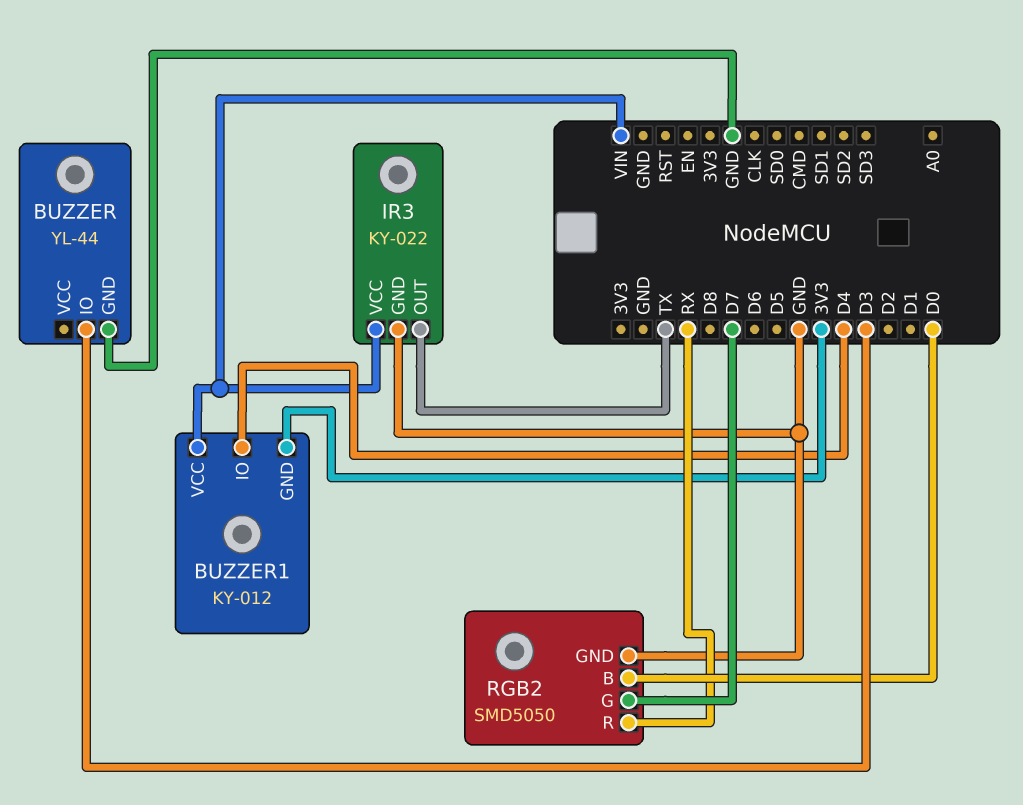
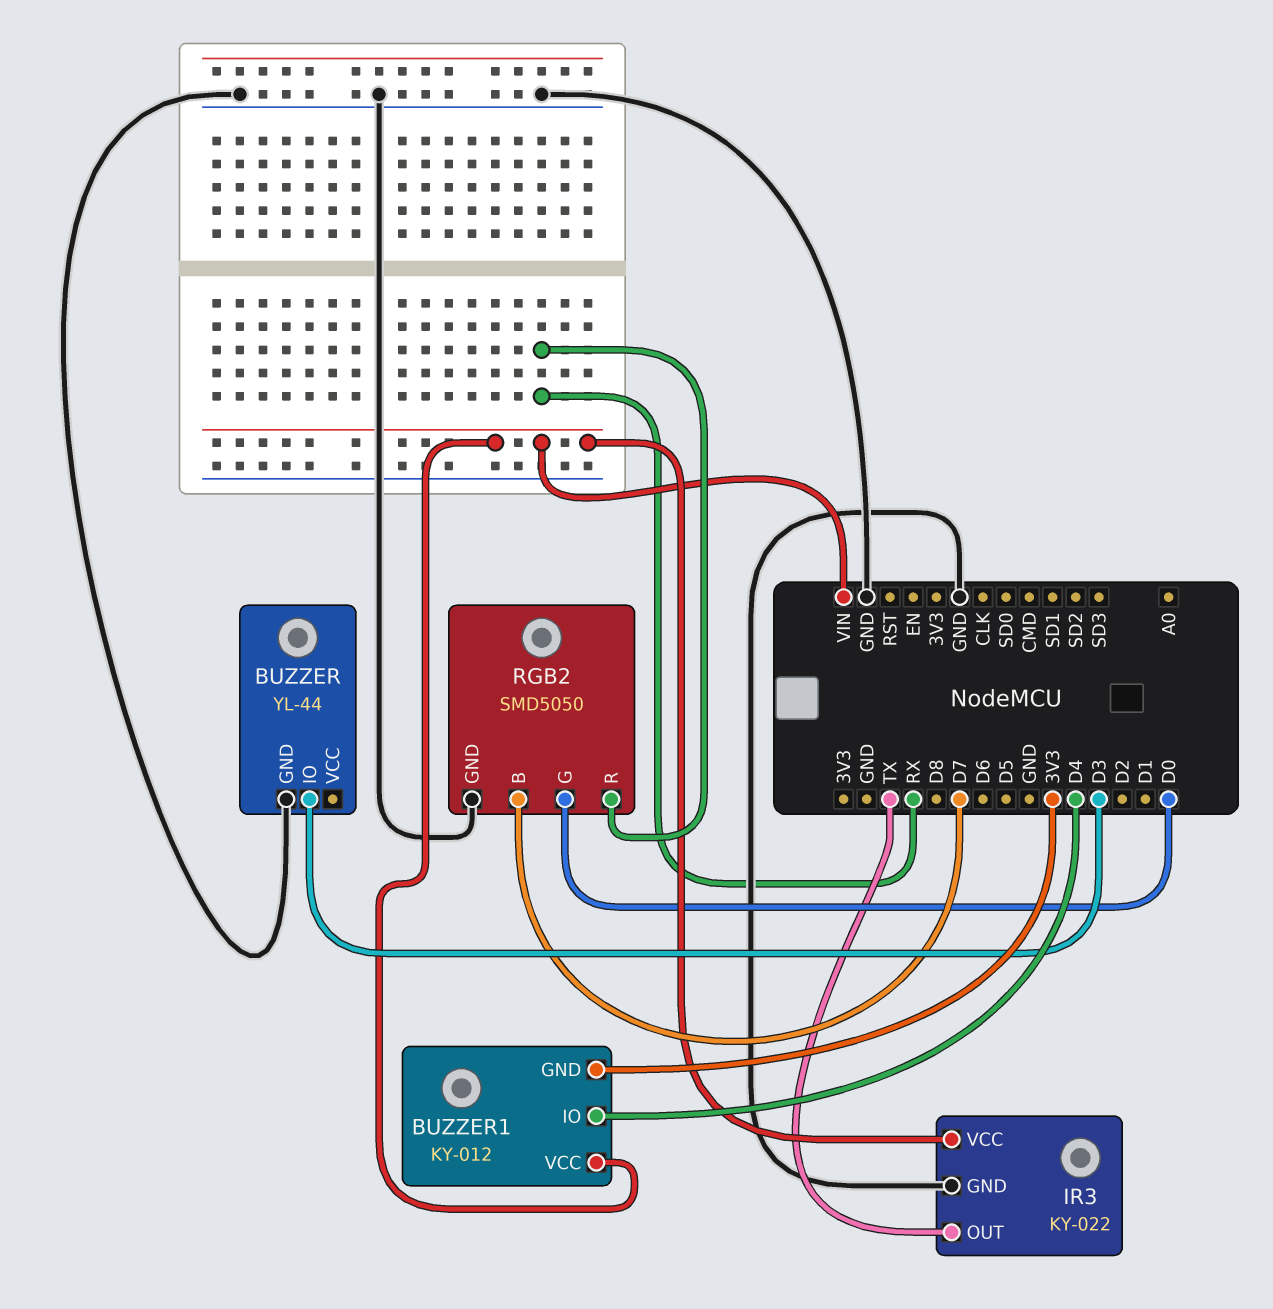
RGB2 pin B: D0 -> D7
RGB2 pin G: D7 -> D0

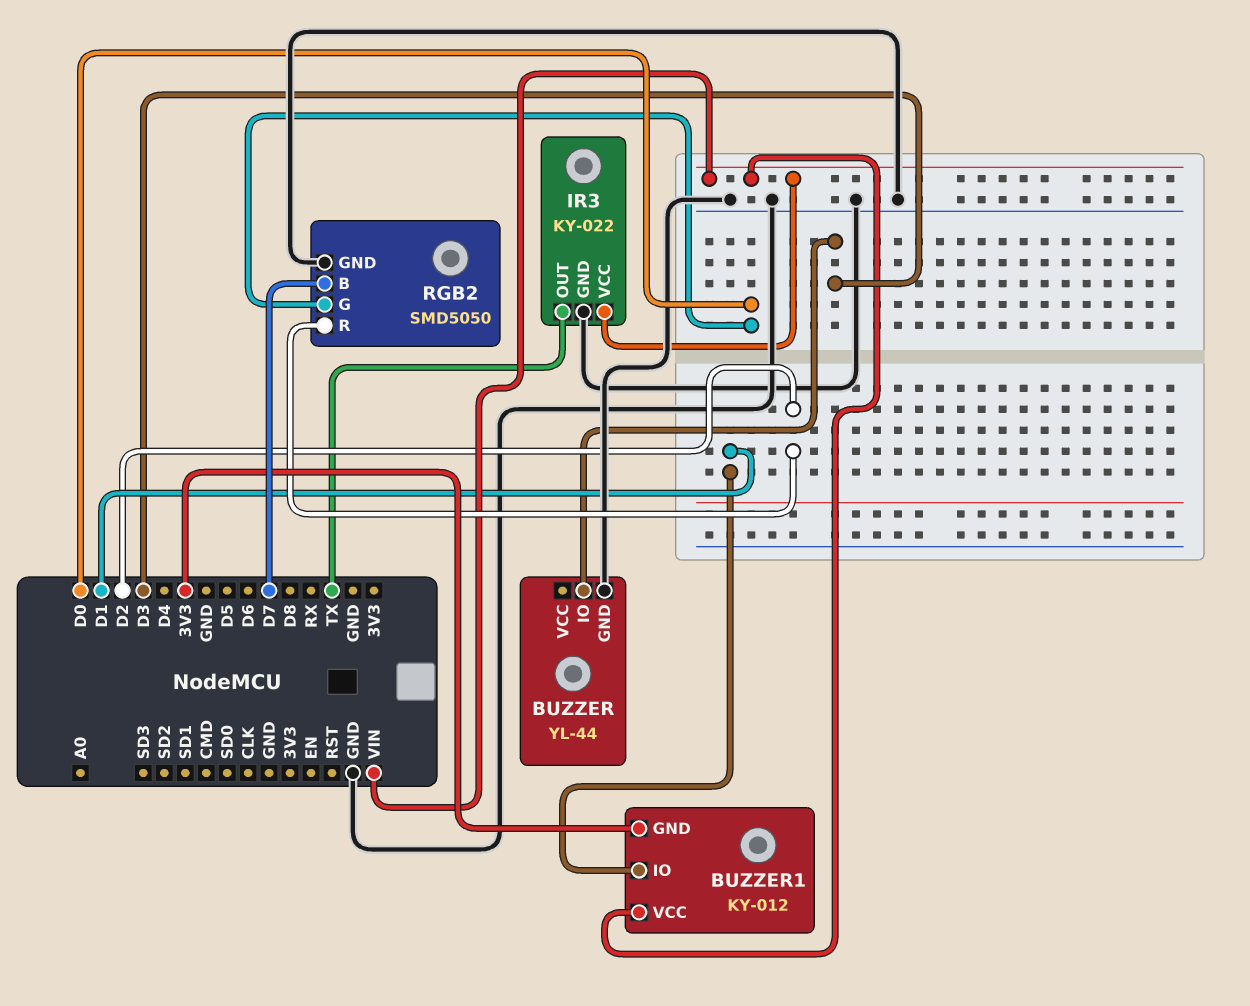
BUZZER1 pin IO: D4 -> D1
RGB2 pin R: RX -> D2

